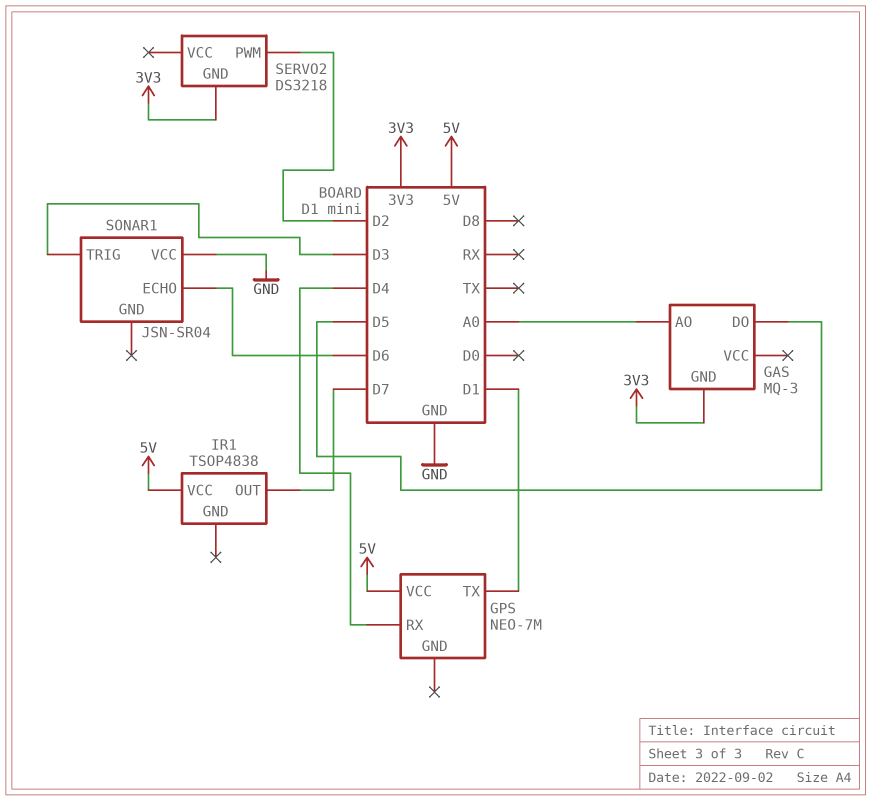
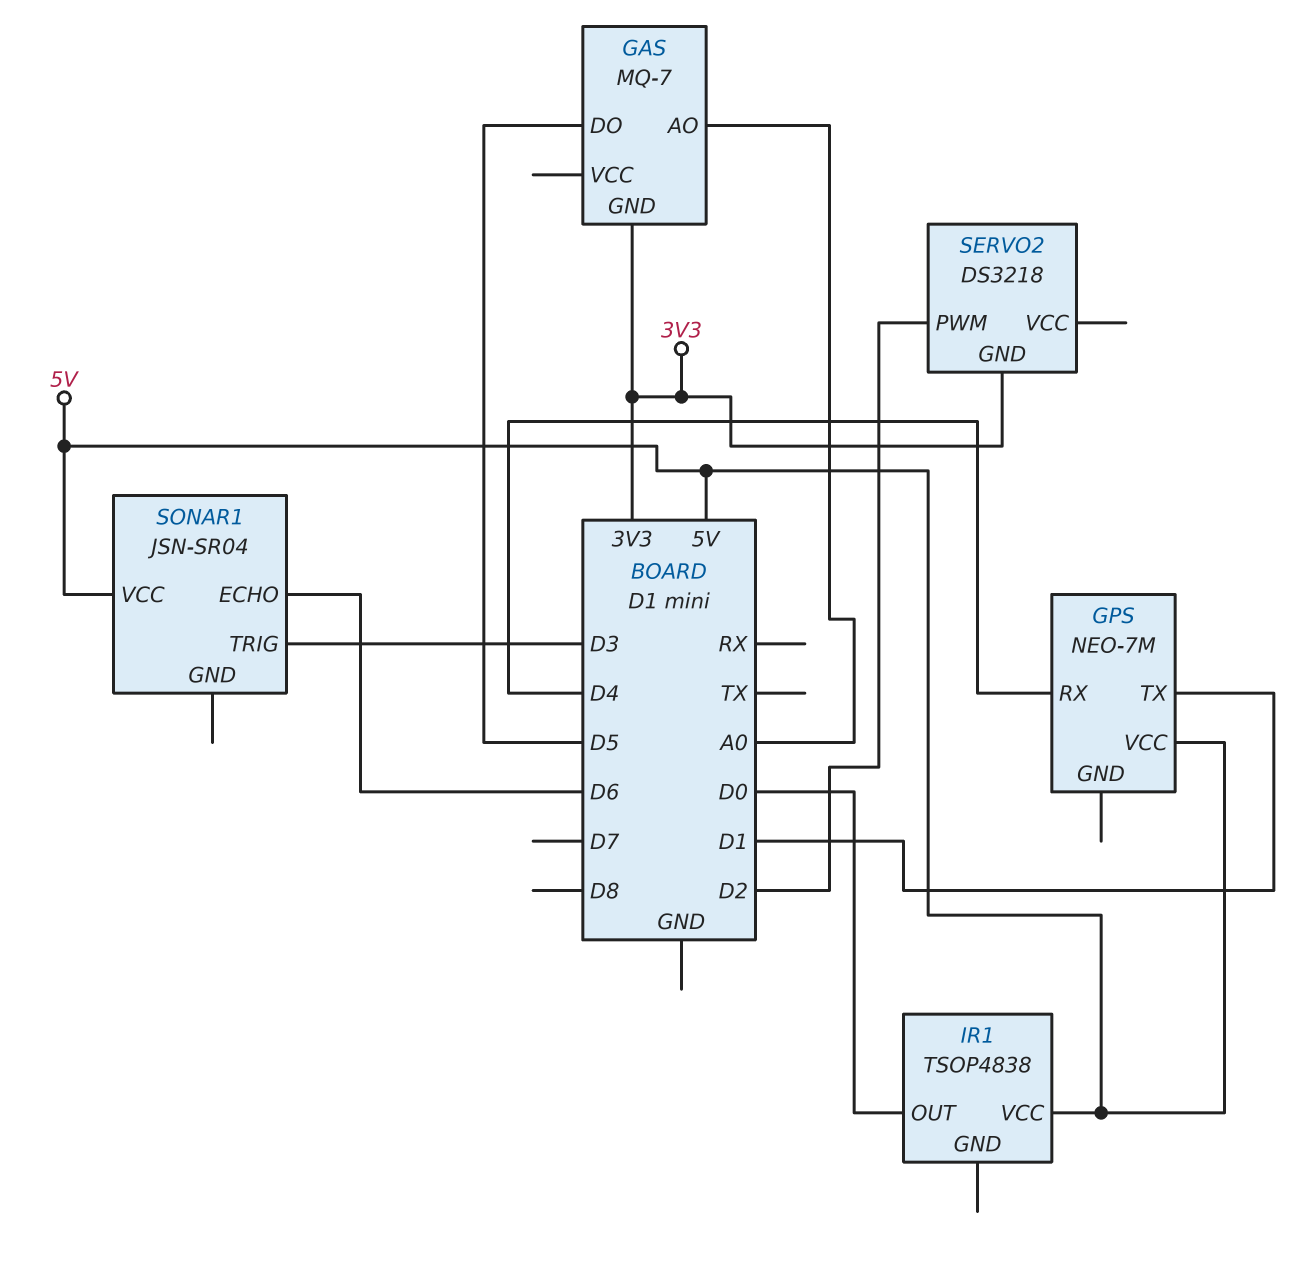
GAS: MQ-3 -> MQ-7
IR1 pin OUT: D7 -> D0
SONAR1 pin VCC: GND -> 5V

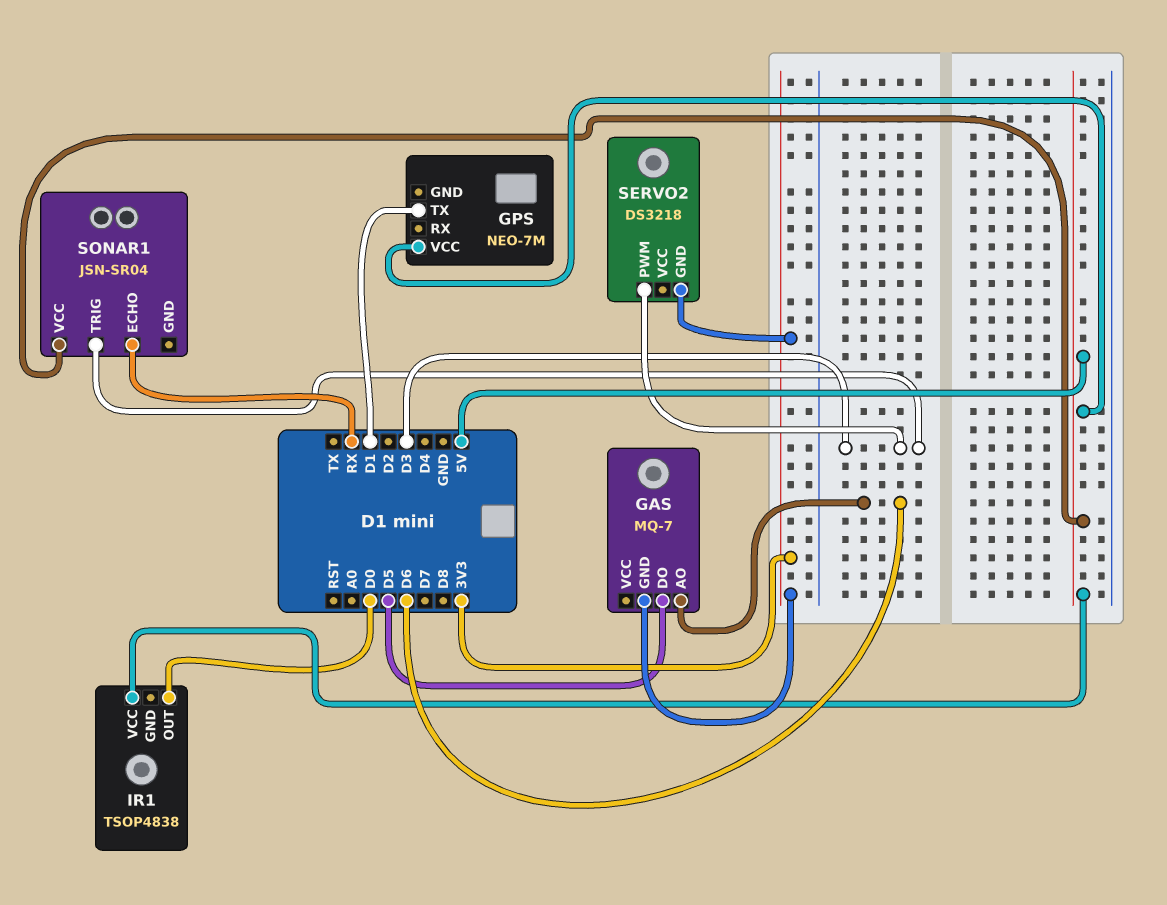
GAS pin AO: A0 -> D6
GPS pin RX: D4 -> none
SERVO2 pin PWM: D2 -> D3
SONAR1 pin ECHO: D6 -> RX

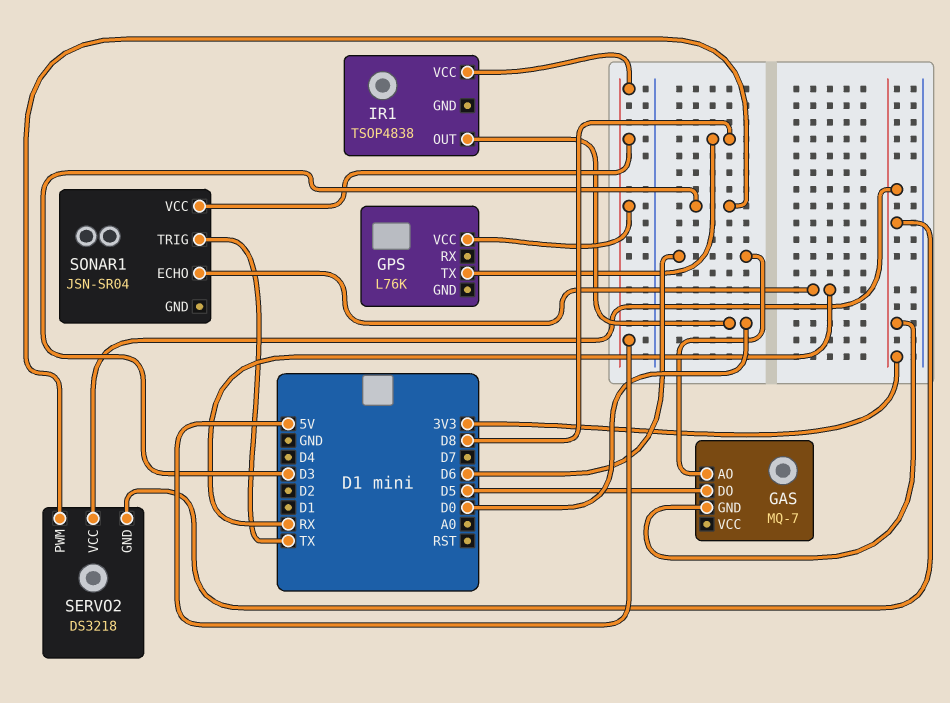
GPS: NEO-7M -> L76K
GPS pin TX: D1 -> D8
SERVO2 pin VCC: none -> 3V3
SONAR1 pin TRIG: D3 -> TX

